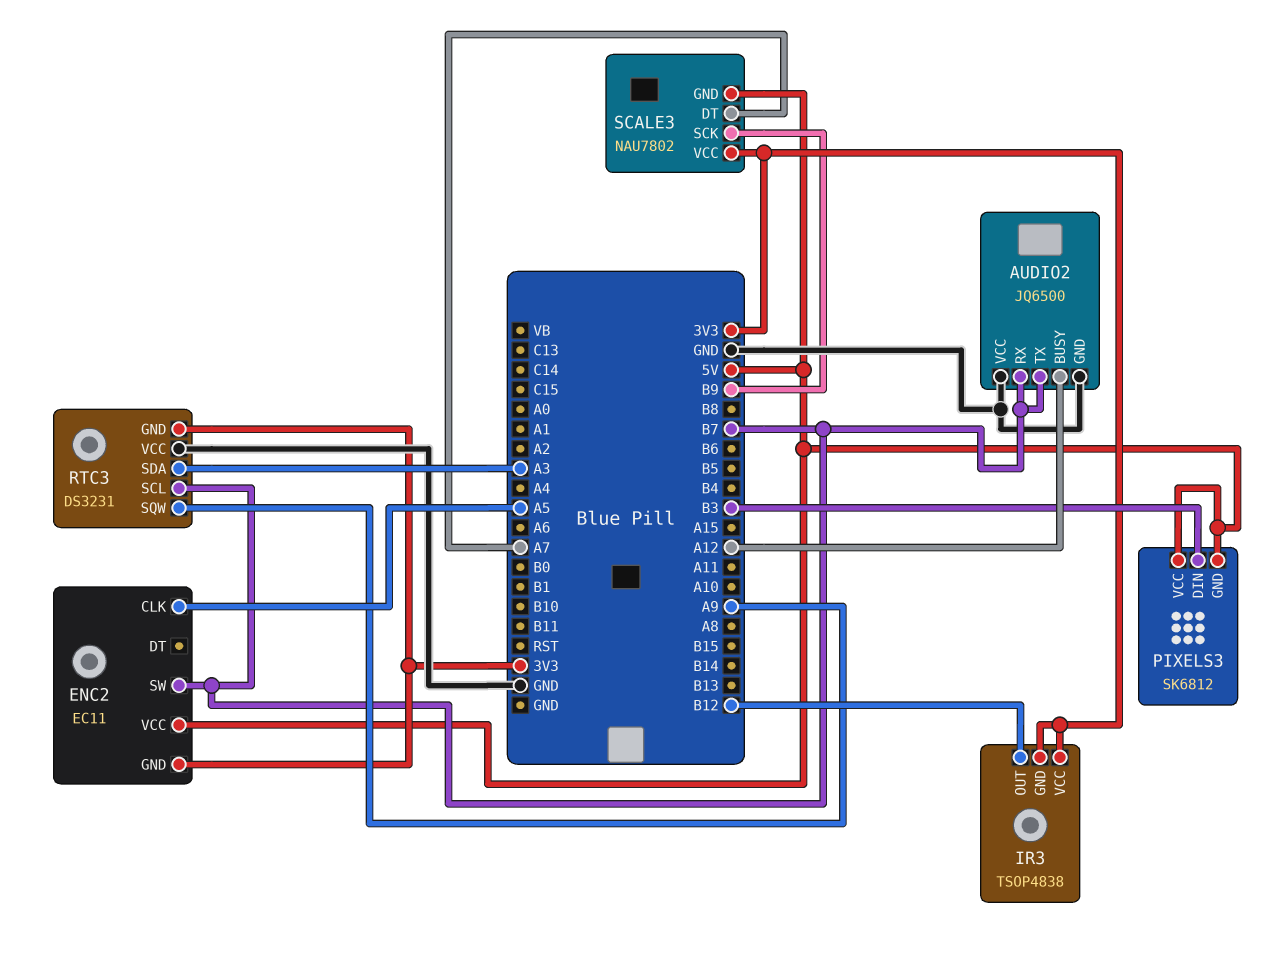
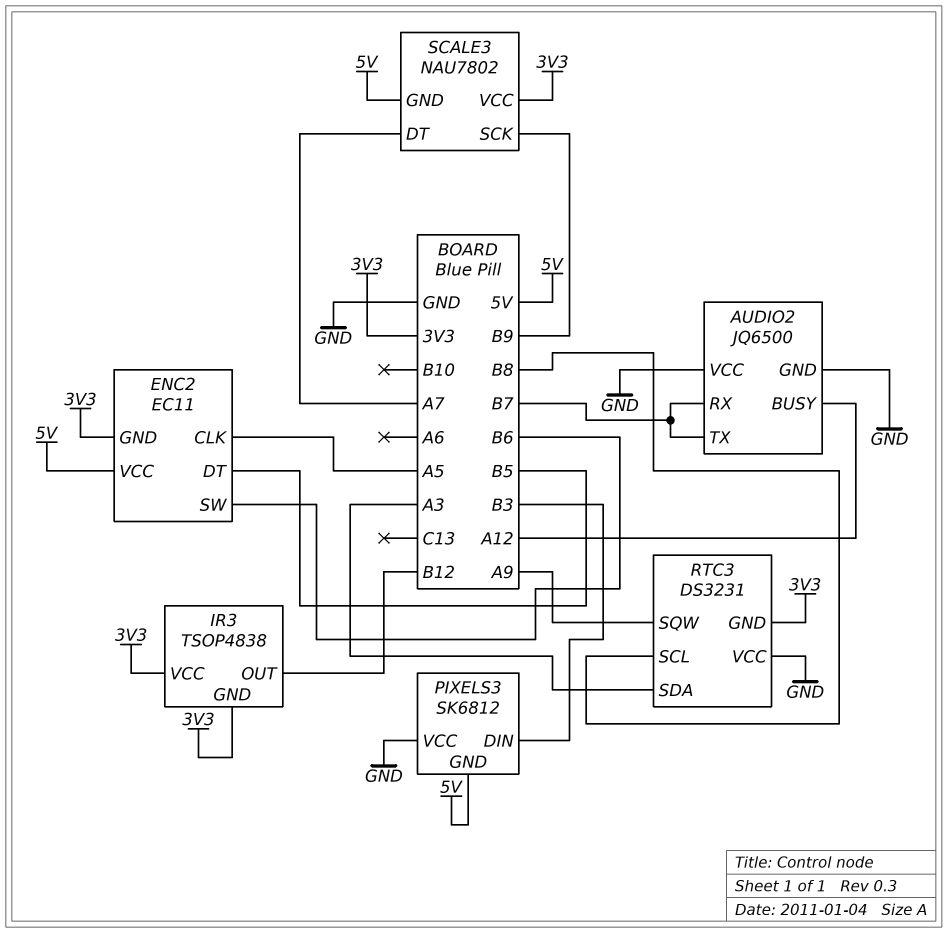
ENC2 pin DT: none -> B5
ENC2 pin SW: B7 -> B6
PIXELS3 pin VCC: 5V -> GND
RTC3 pin SCL: B7 -> B8

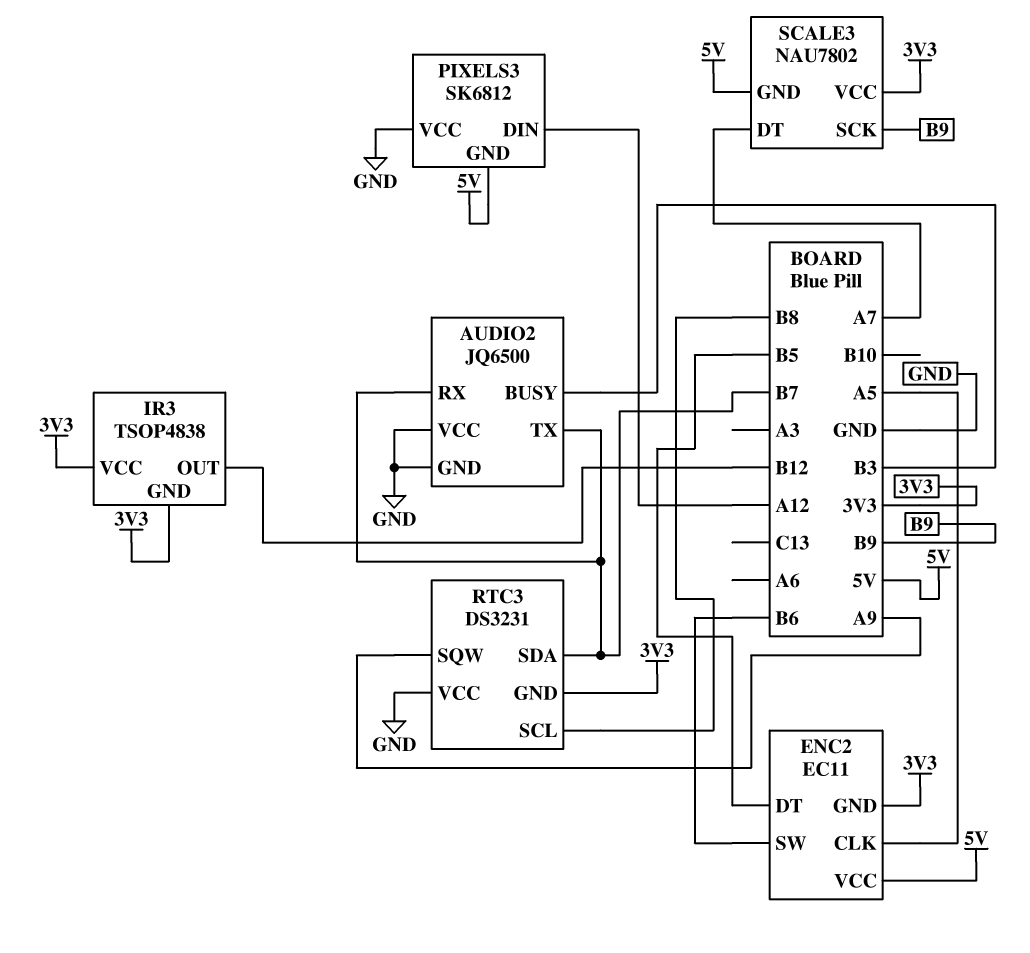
AUDIO2 pin BUSY: A12 -> B3
PIXELS3 pin DIN: B3 -> A12
RTC3 pin SDA: A3 -> B7

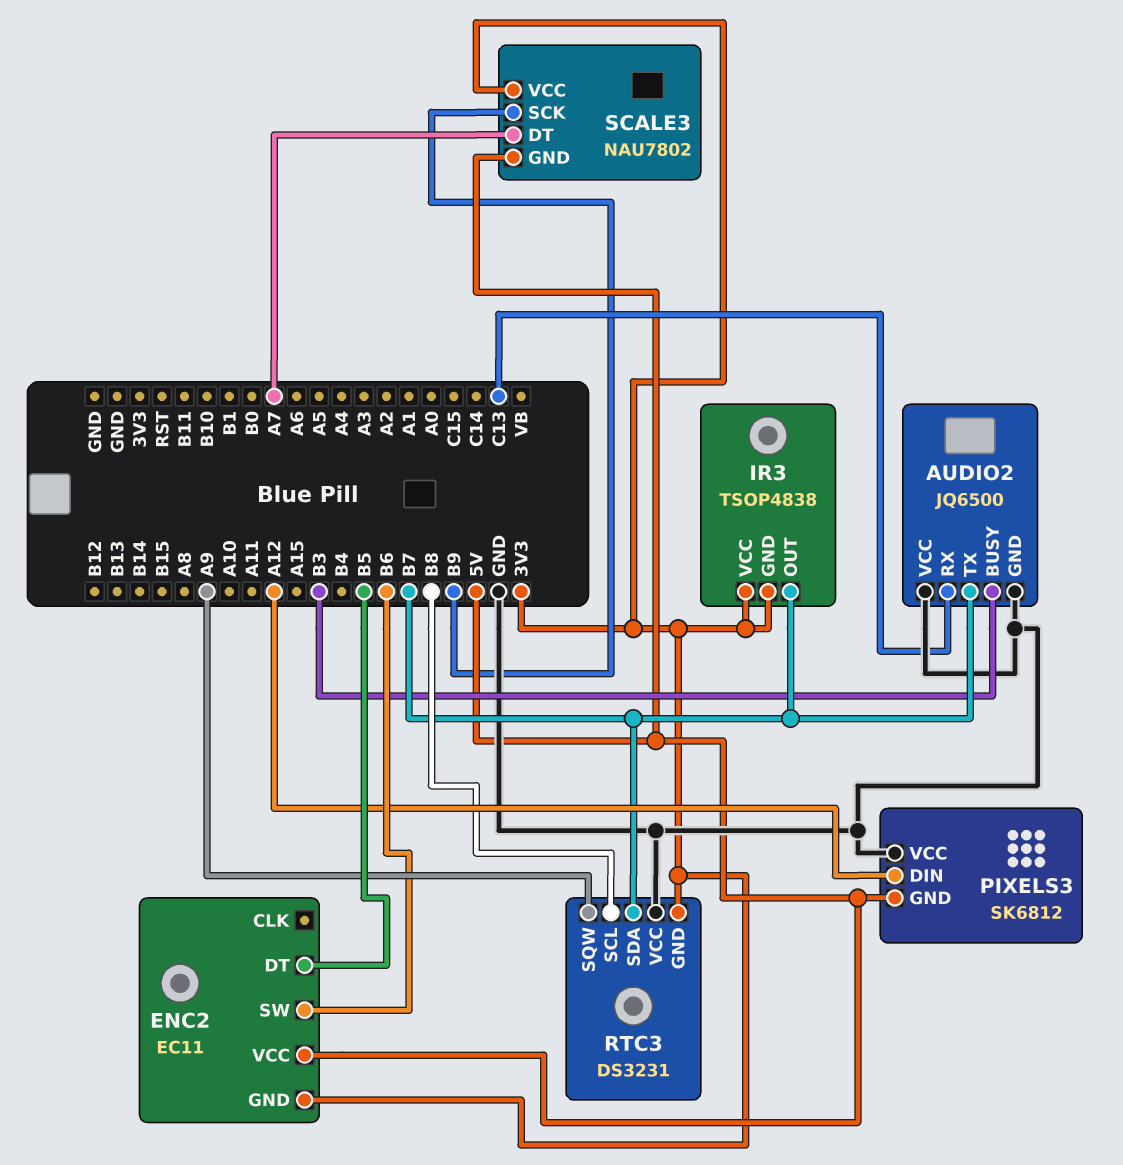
AUDIO2 pin RX: B7 -> C13
ENC2 pin CLK: A5 -> none
IR3 pin OUT: B12 -> B7

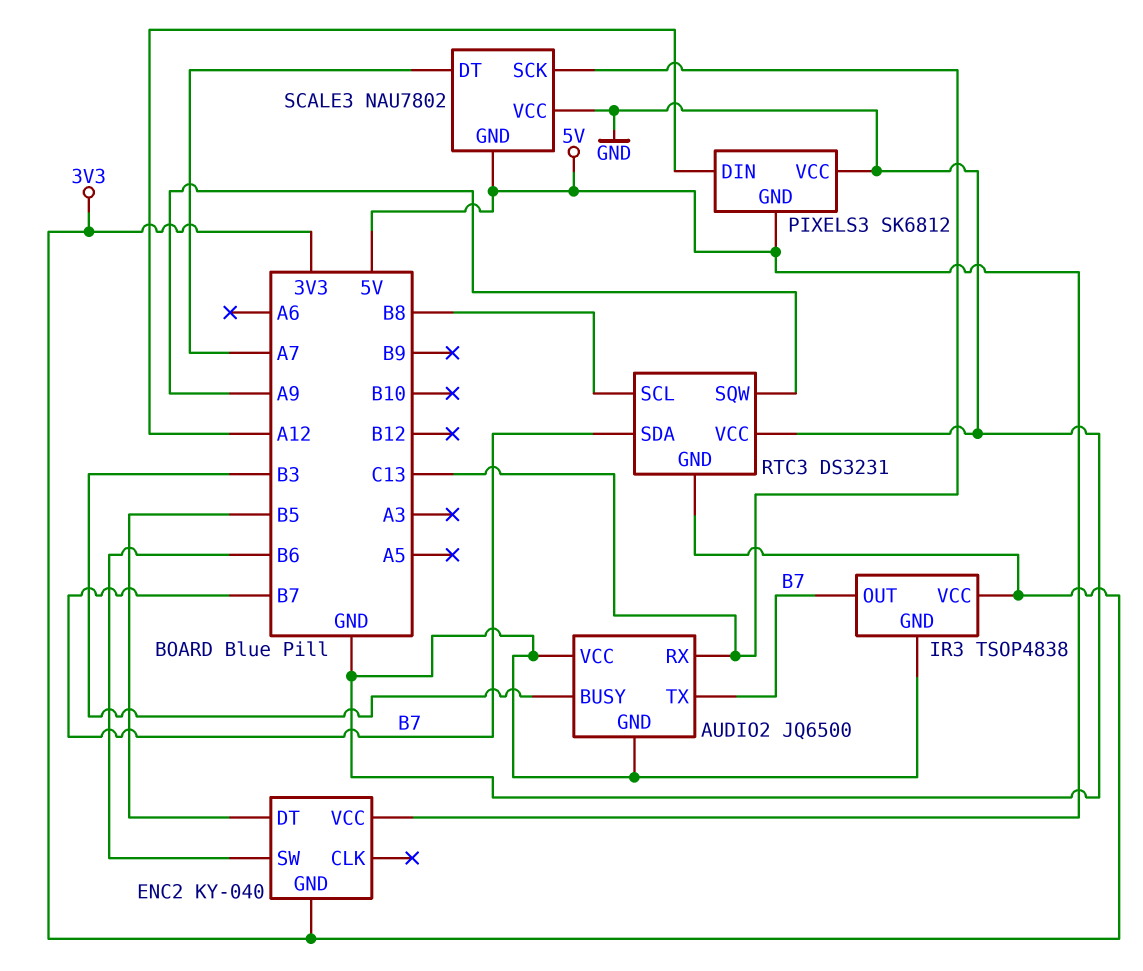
ENC2: EC11 -> KY-040
IR3 pin GND: 3V3 -> GND
SCALE3 pin SCK: B9 -> C13
SCALE3 pin VCC: 3V3 -> GND

